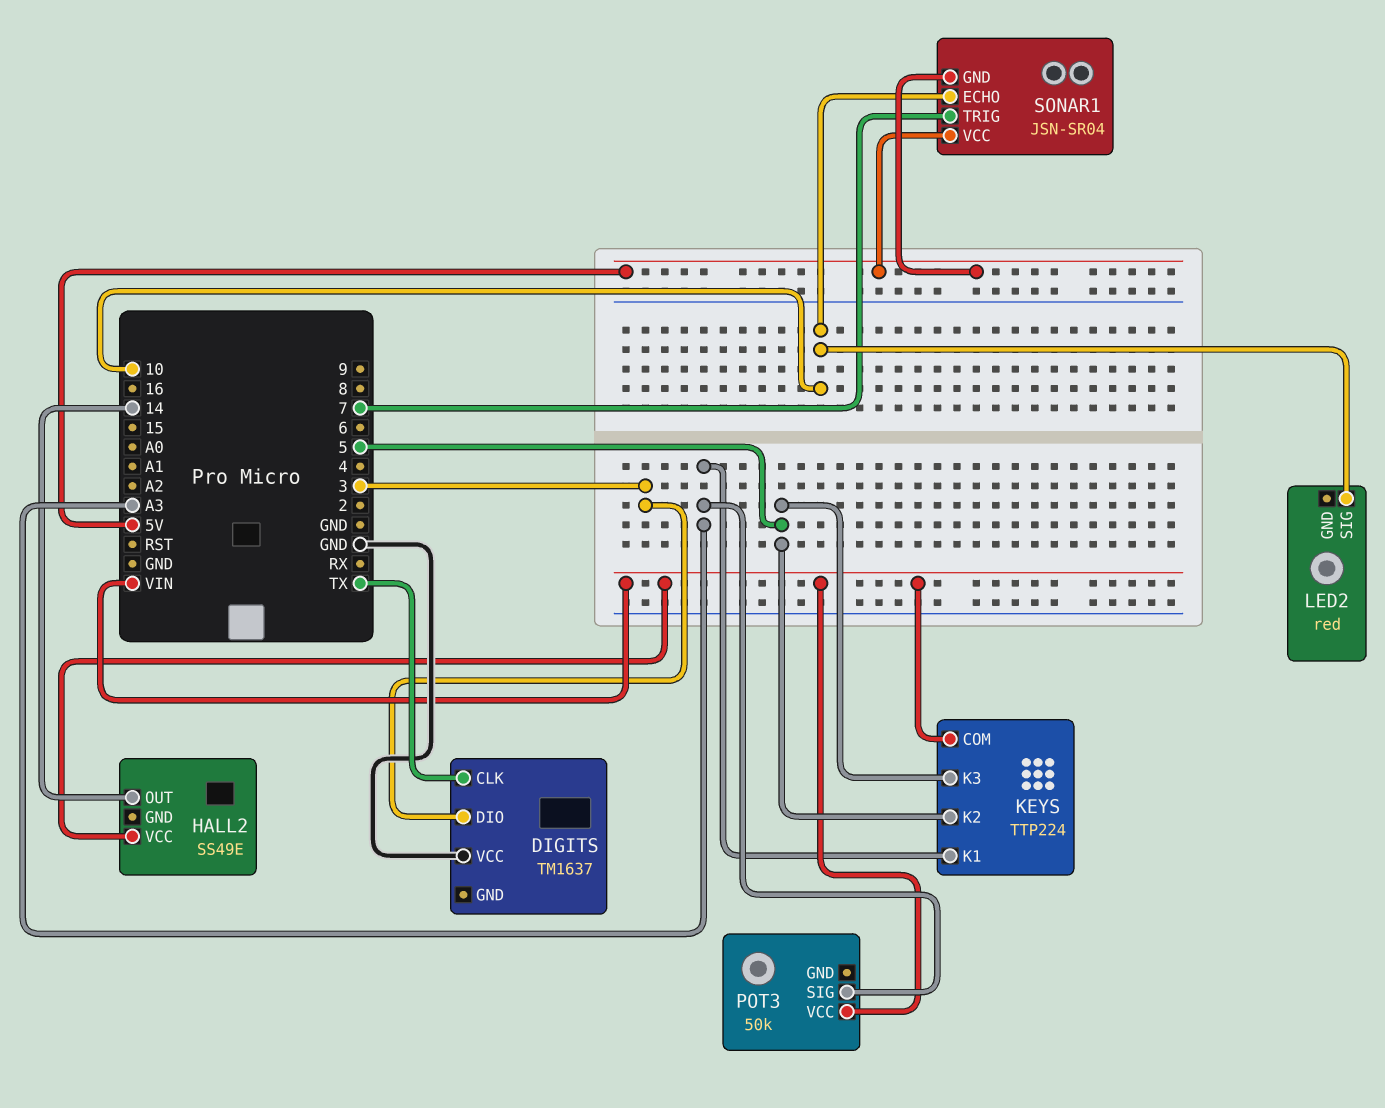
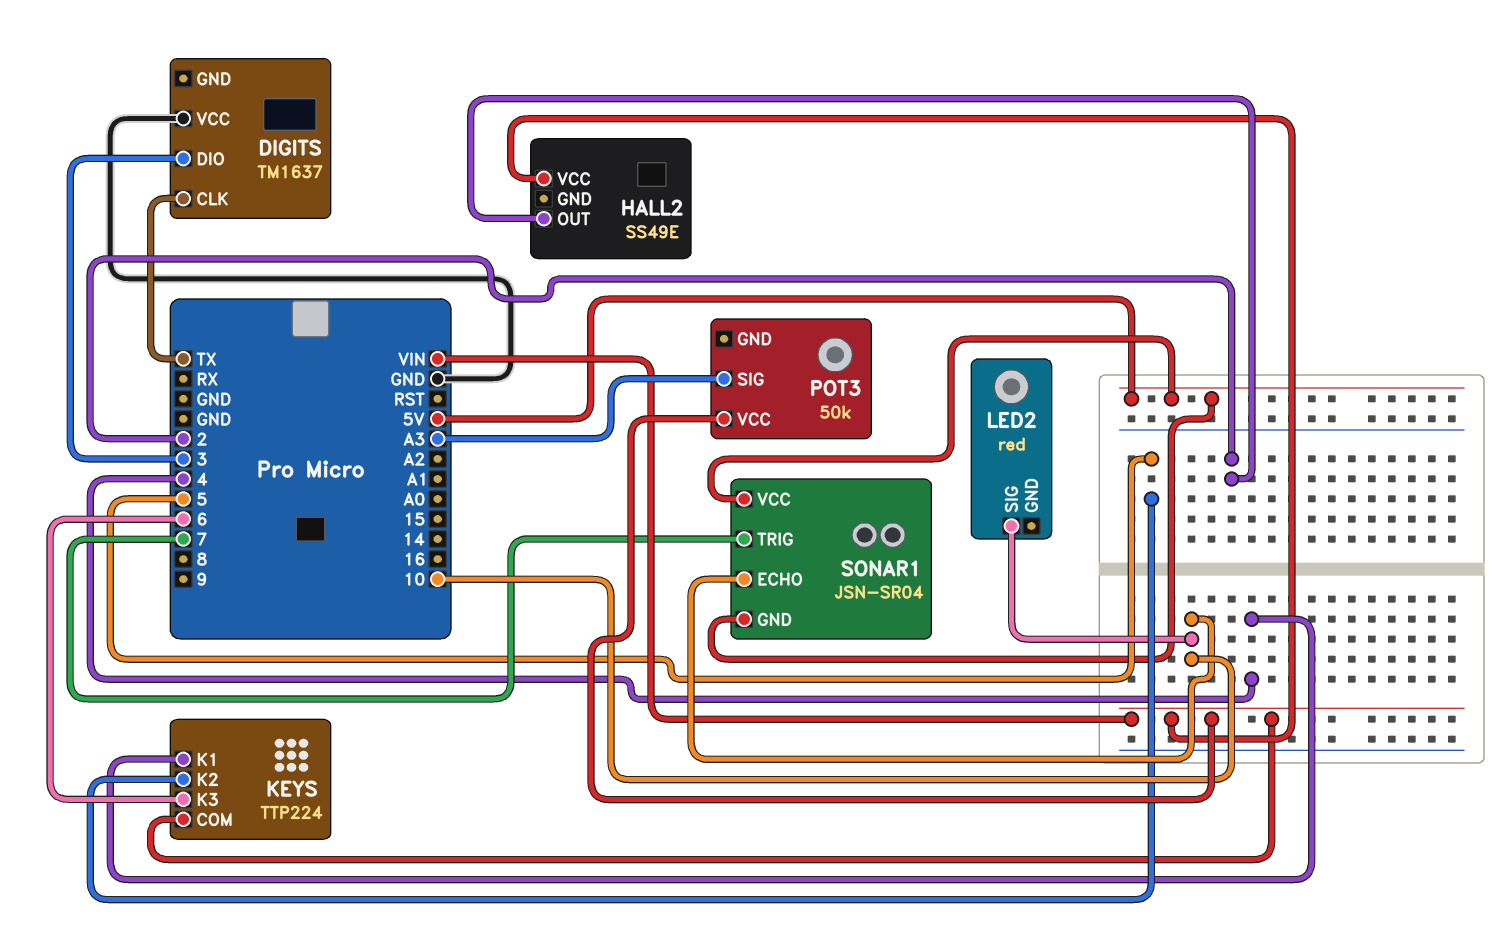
HALL2 pin OUT: 14 -> 2
KEYS pin K1: A3 -> 4
KEYS pin K3: 5 -> 6

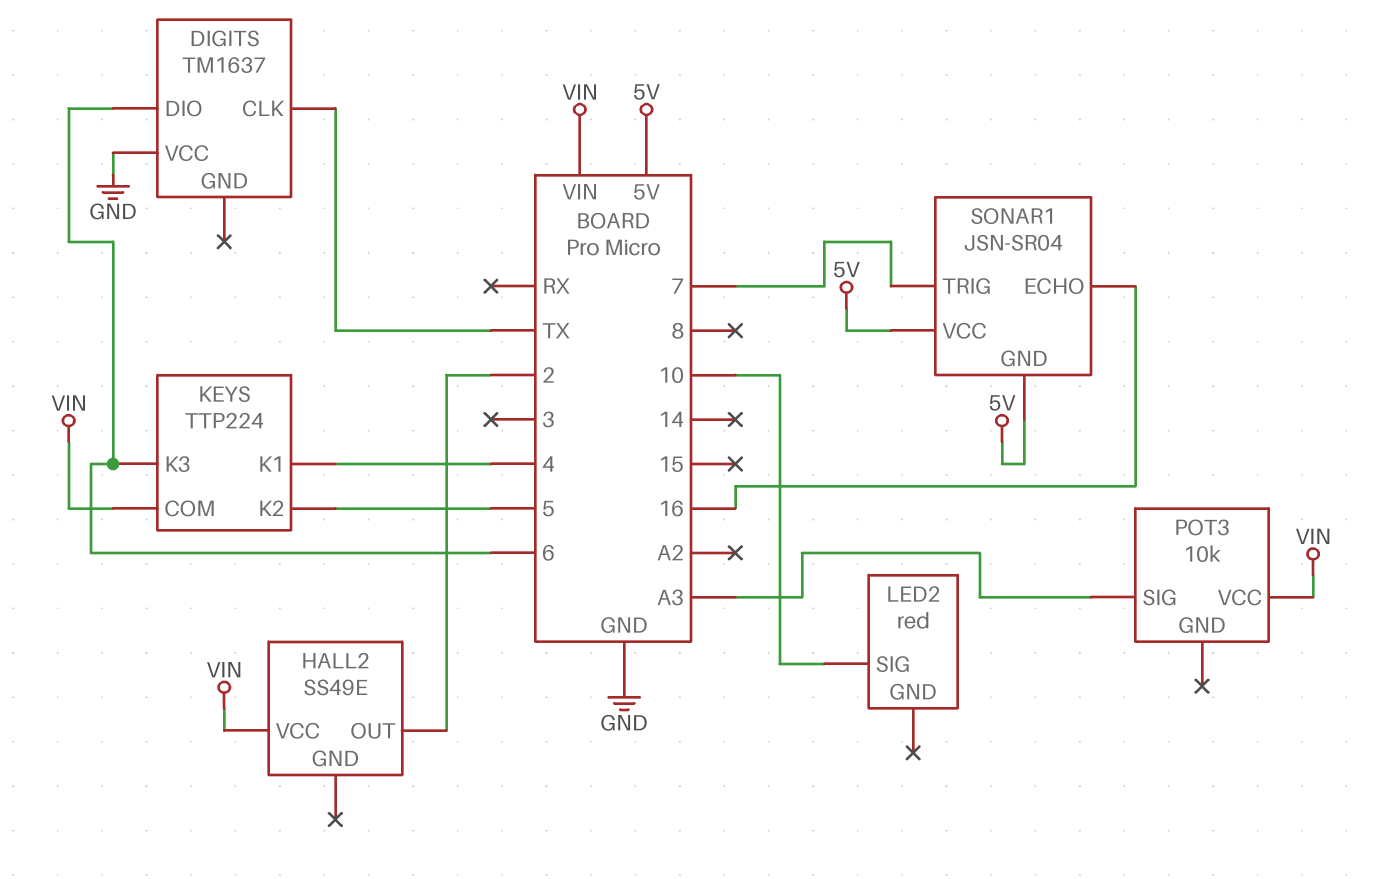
DIGITS pin DIO: 3 -> 6
POT3: 50k -> 10k
SONAR1 pin ECHO: 10 -> 16

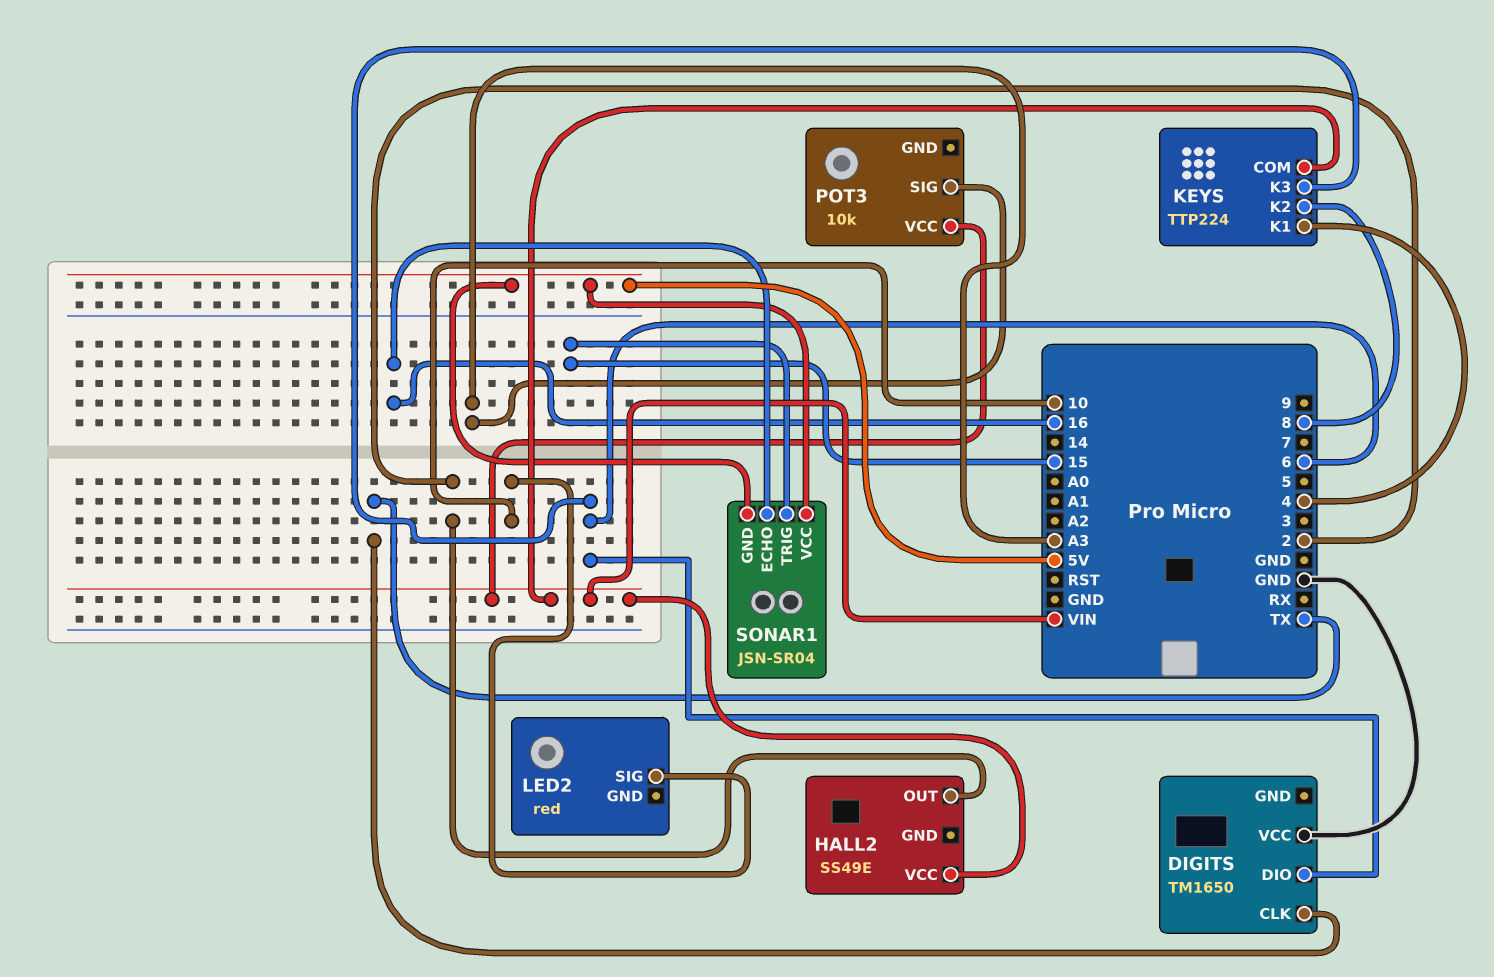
DIGITS: TM1637 -> TM1650
KEYS pin K2: 5 -> 8
SONAR1 pin TRIG: 7 -> 15

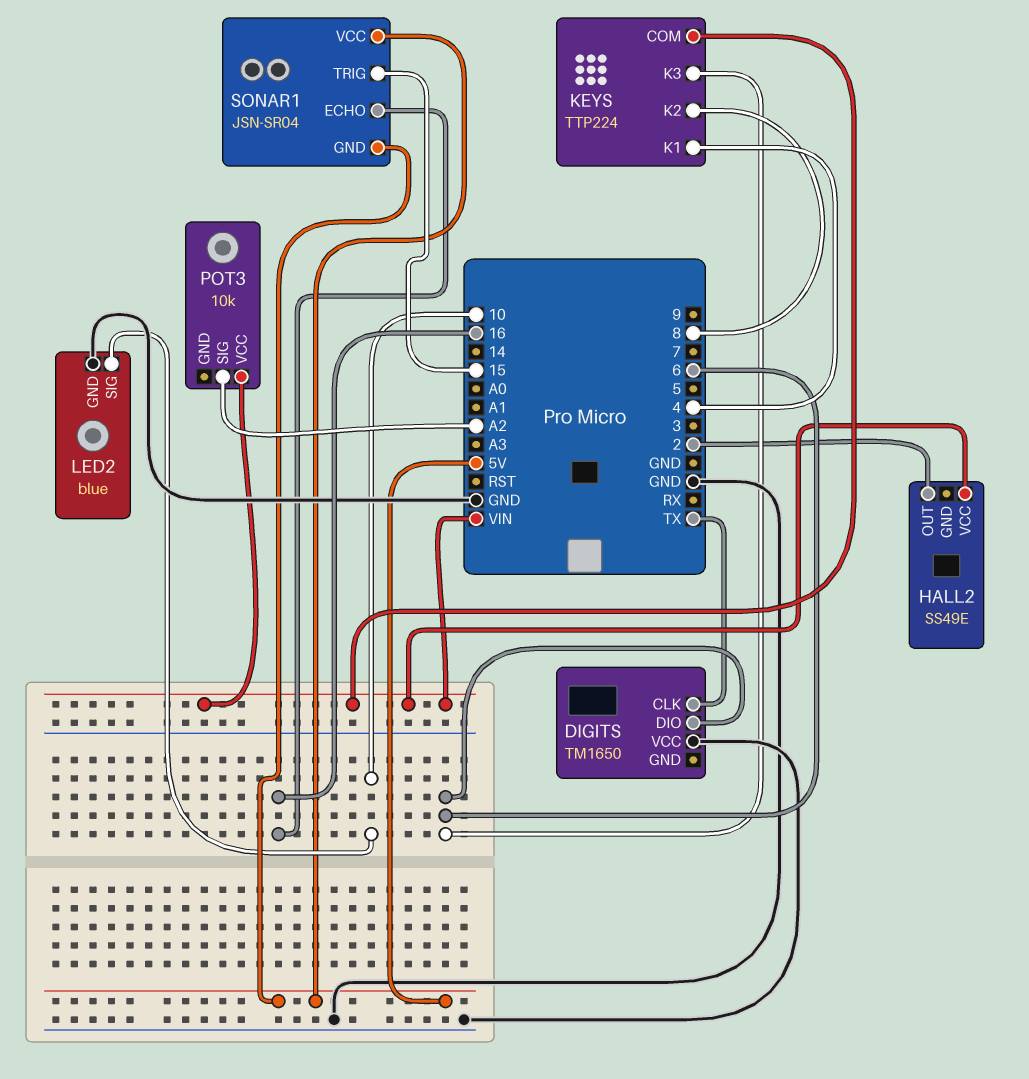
LED2: red -> blue
LED2 pin GND: none -> GND
POT3 pin SIG: A3 -> A2

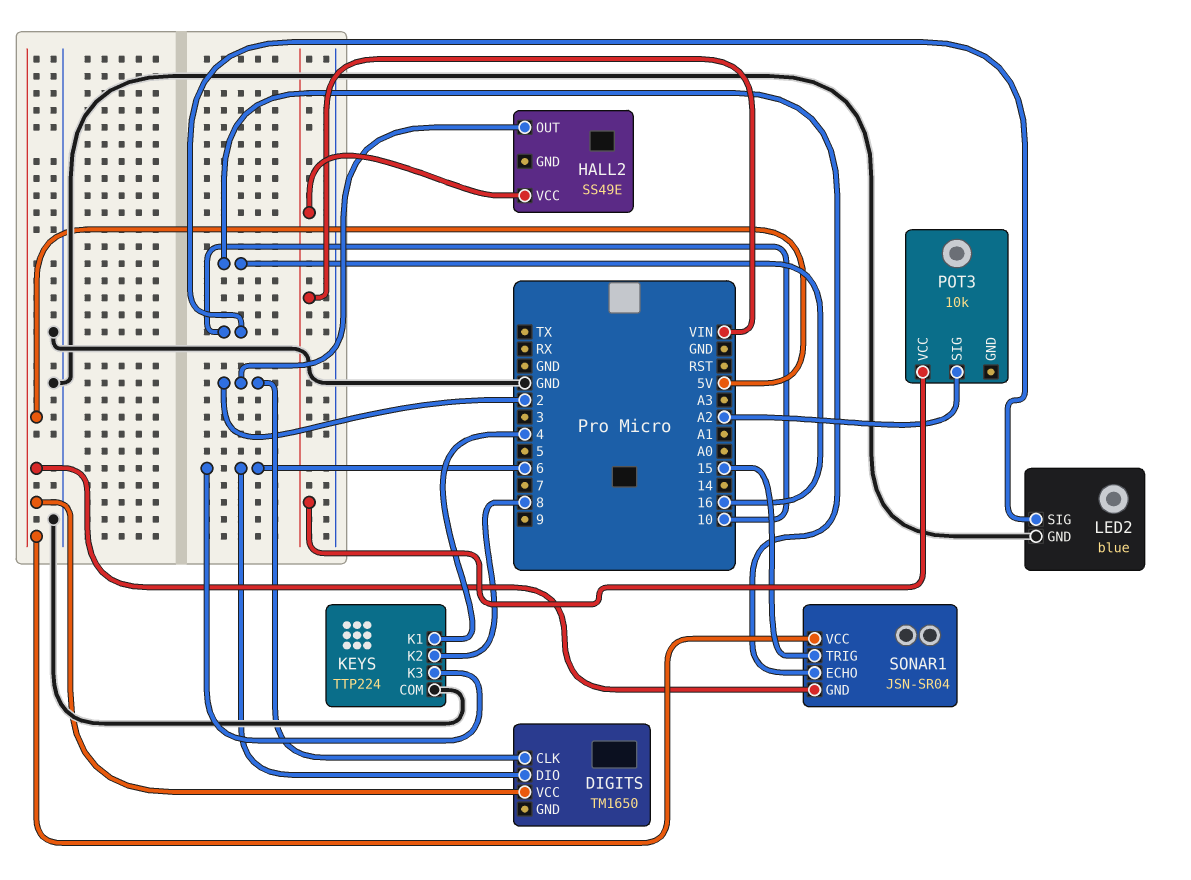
DIGITS pin CLK: TX -> 2
DIGITS pin VCC: GND -> 5V
KEYS pin COM: VIN -> GND

